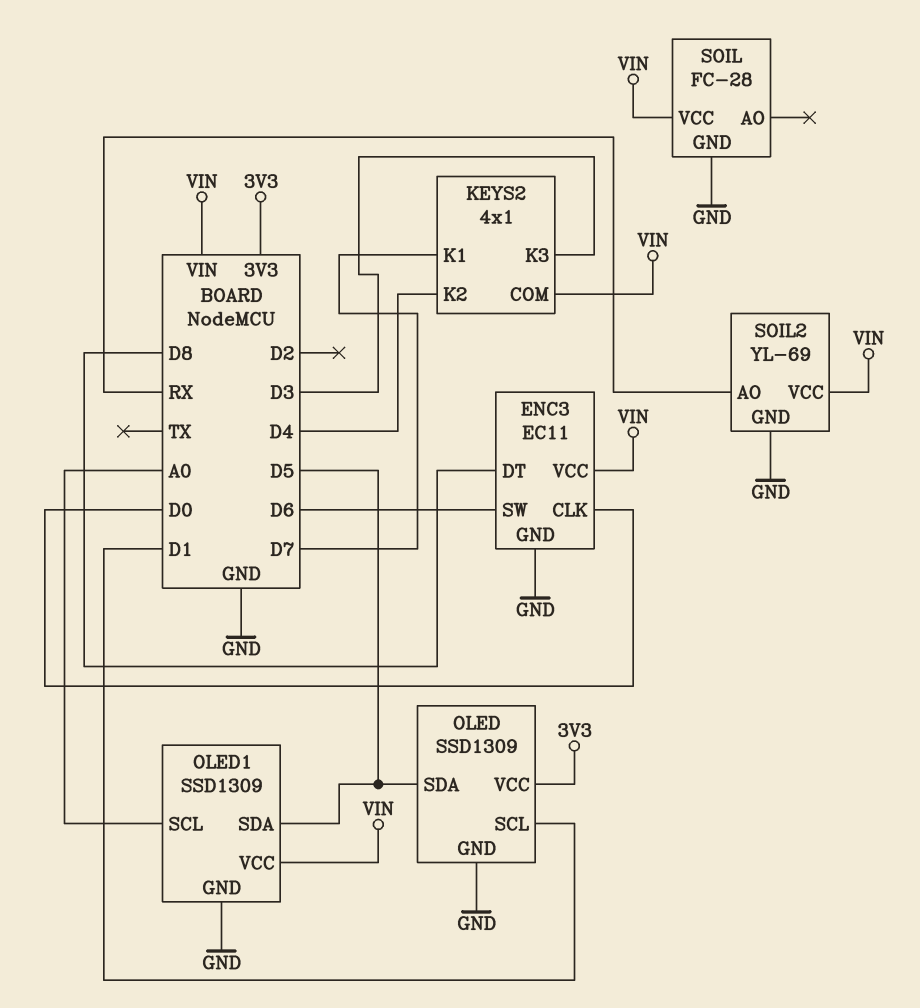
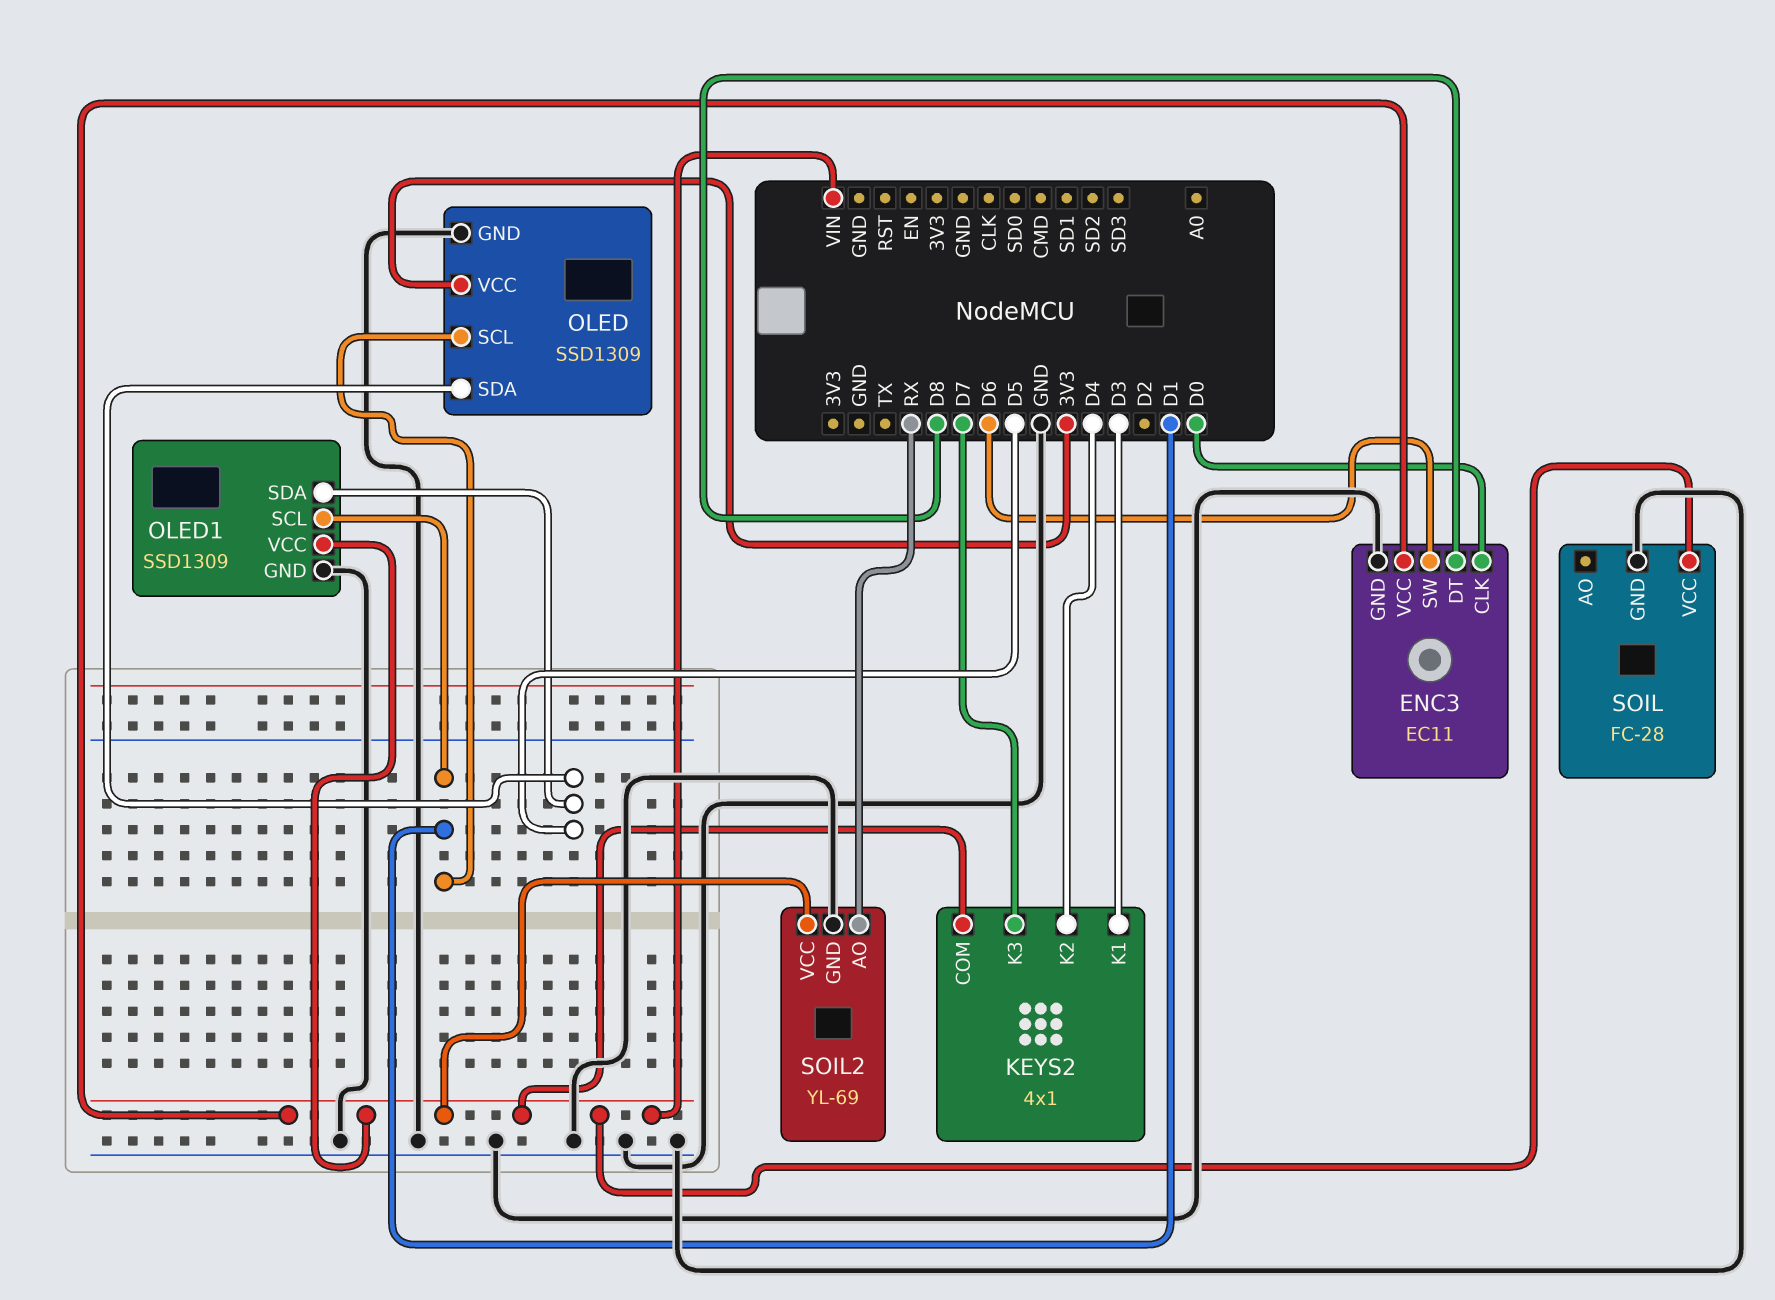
KEYS2 pin K1: D7 -> D3
KEYS2 pin K3: D3 -> D7
OLED1 pin SCL: A0 -> D1

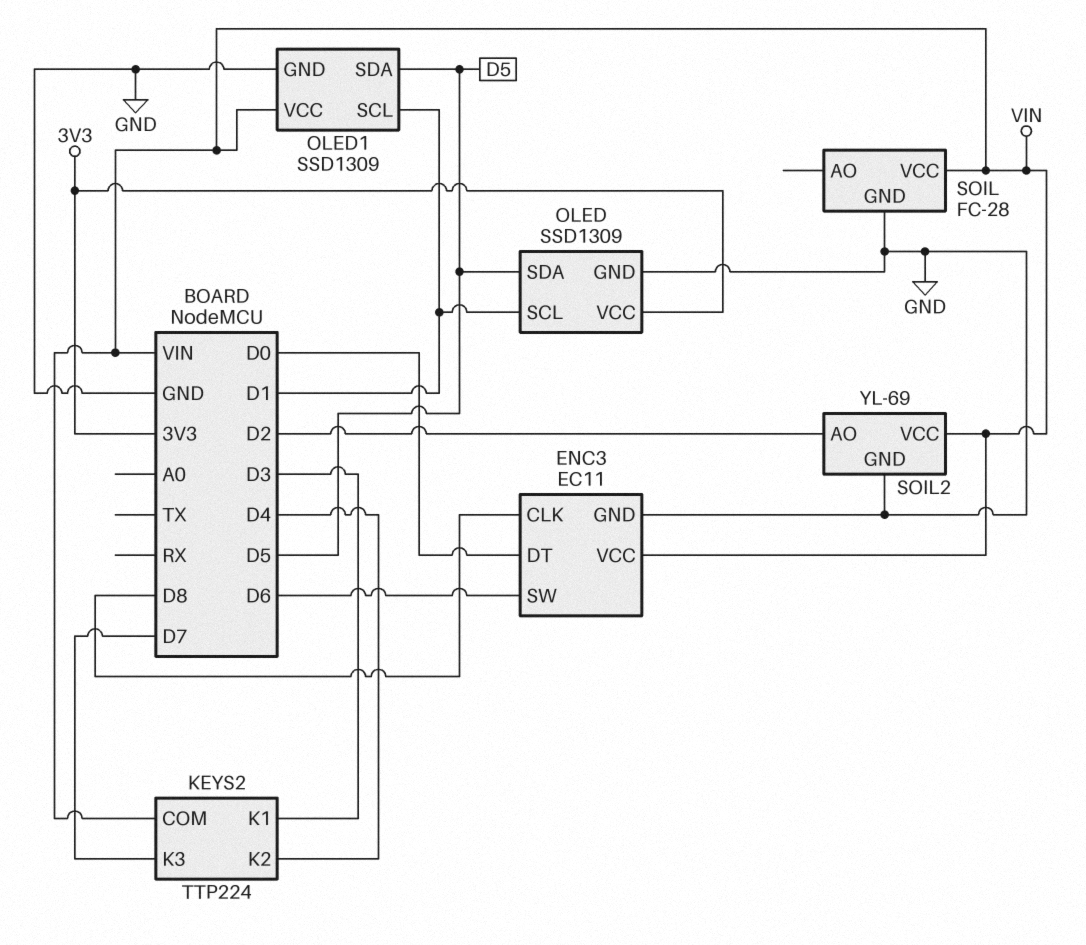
ENC3 pin CLK: D0 -> D8
ENC3 pin DT: D8 -> D0
KEYS2: 4x1 -> TTP224
SOIL2 pin AO: RX -> D2

